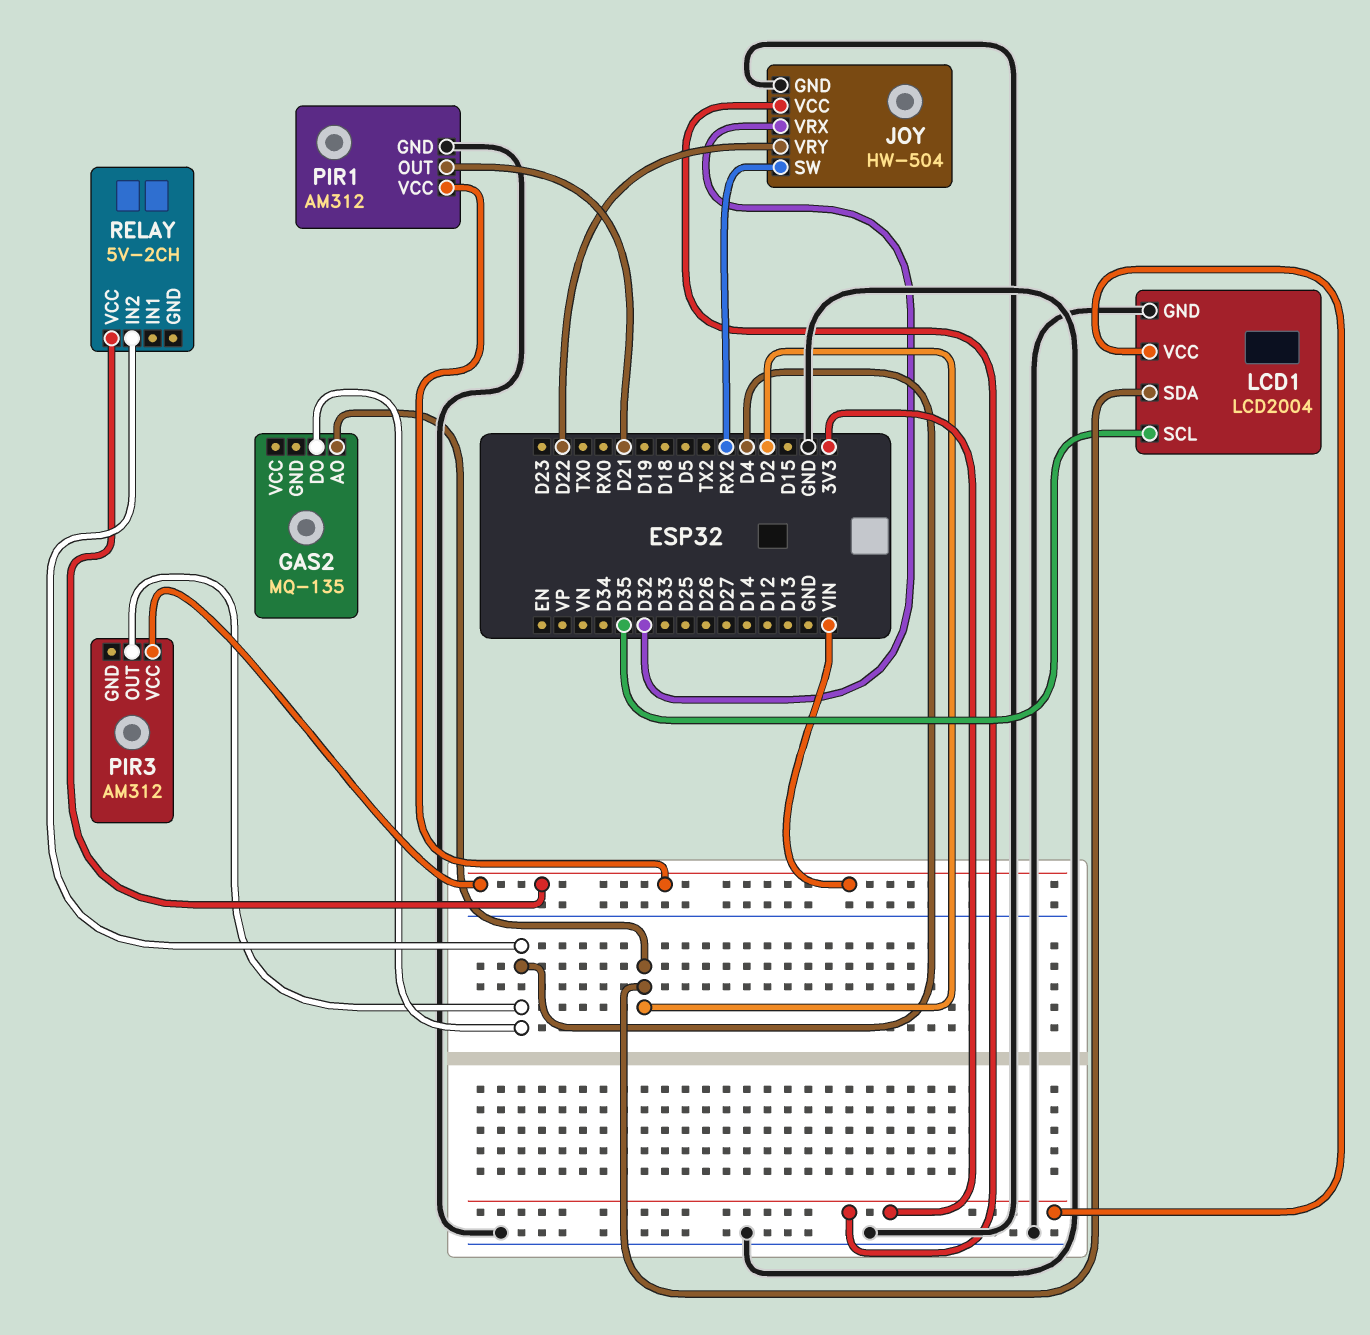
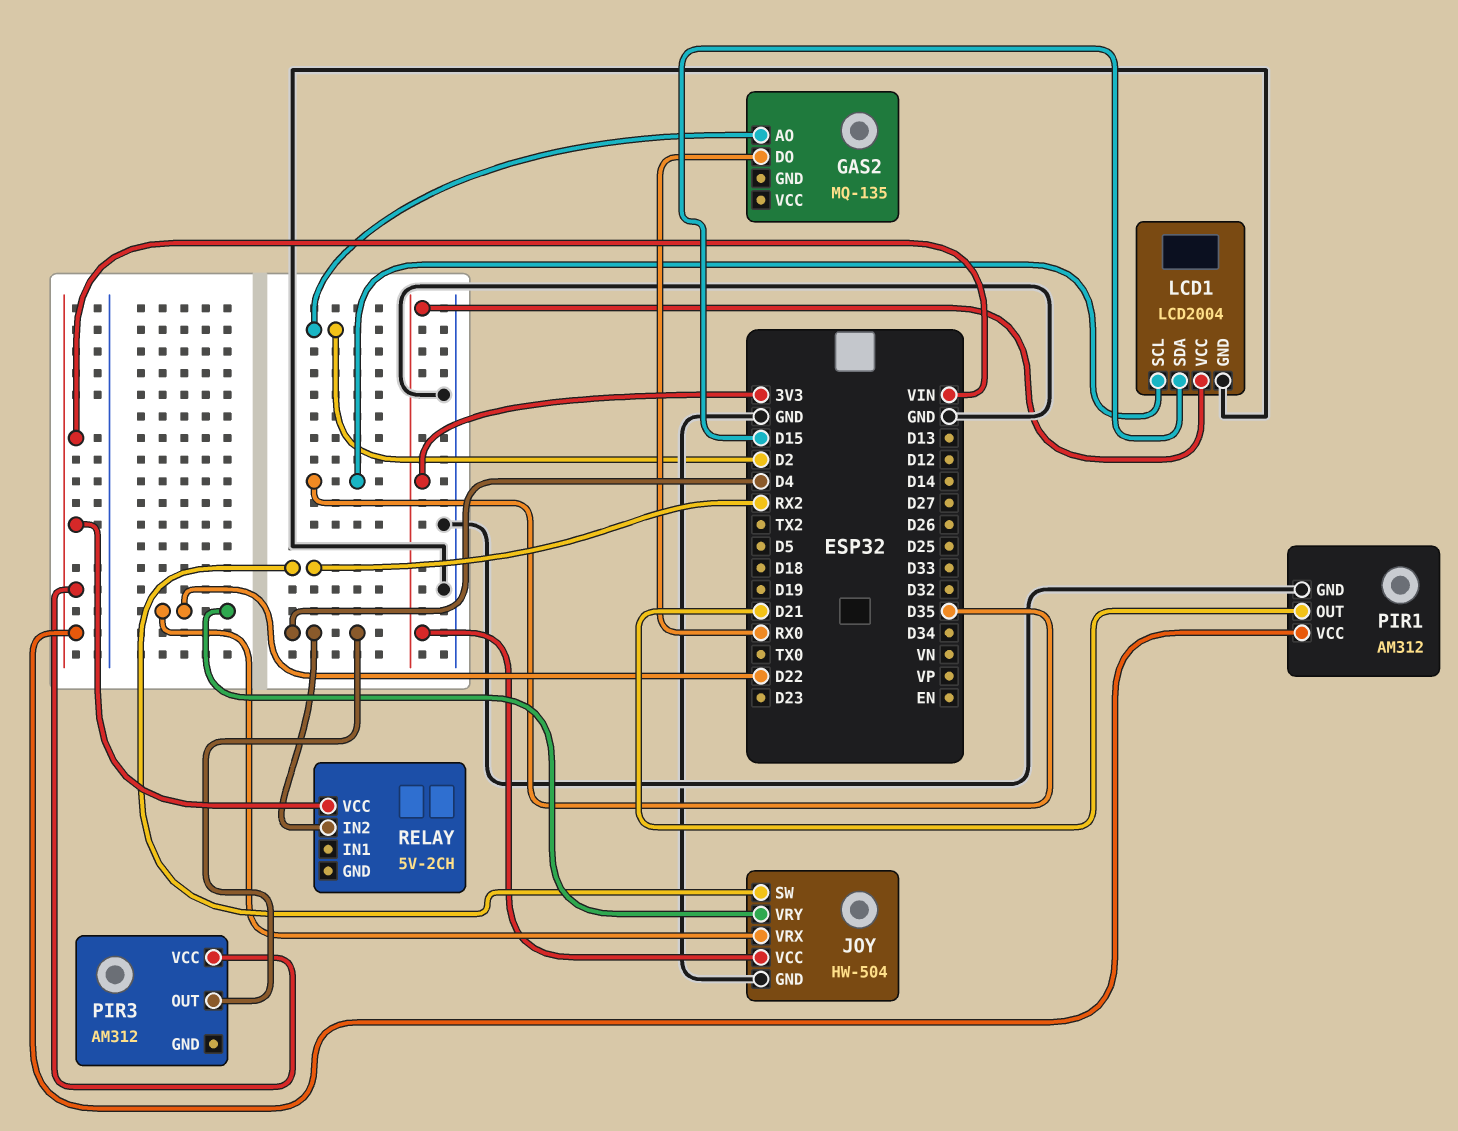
GAS2 pin DO: D4 -> RX0
JOY pin VRX: D32 -> D22
LCD1 pin SDA: D2 -> D15

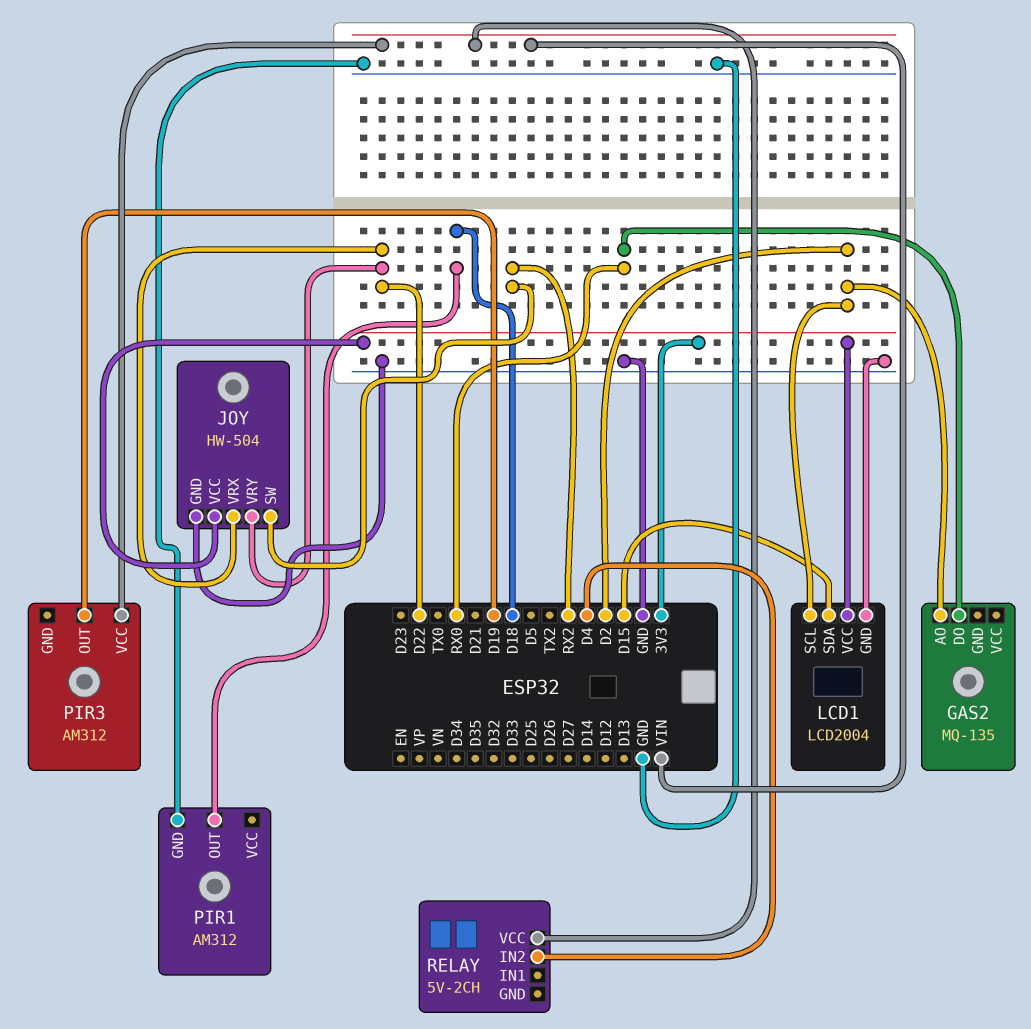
LCD1 pin SCL: D35 -> D2
PIR1 pin OUT: D21 -> D18
PIR1 pin VCC: VIN -> none
PIR3 pin OUT: D4 -> D19

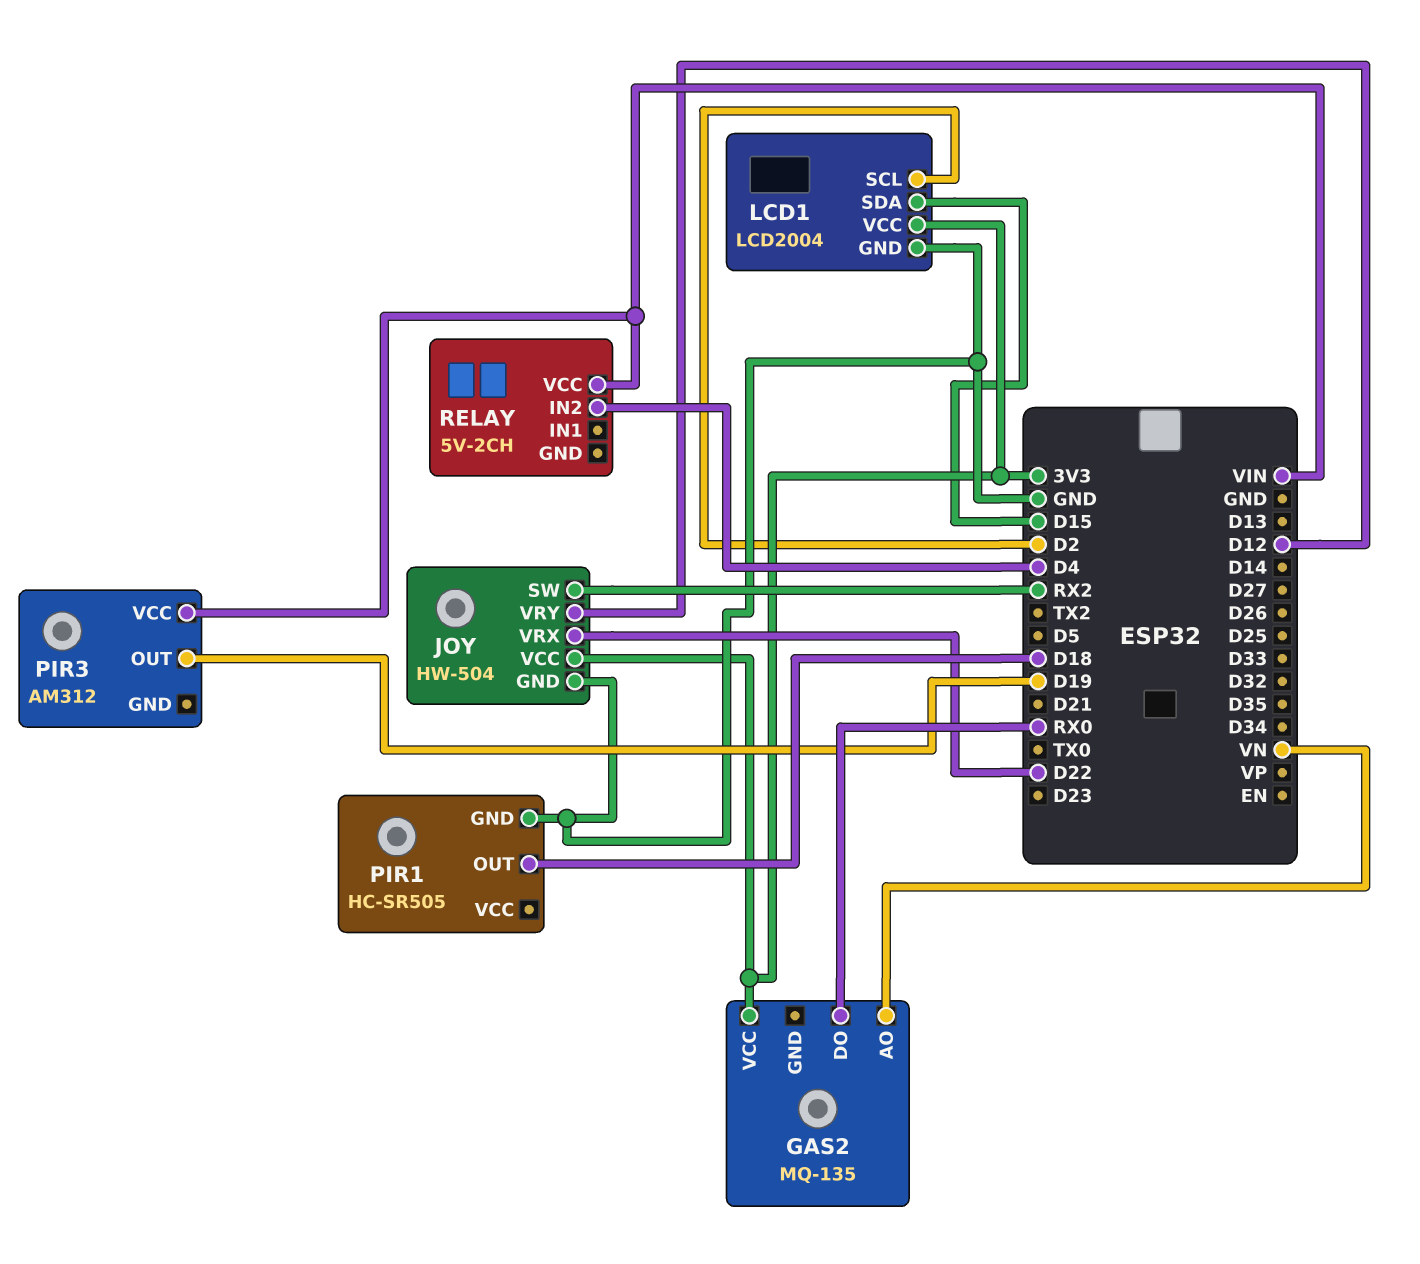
GAS2 pin AO: D2 -> VN
GAS2 pin VCC: none -> 3V3
JOY pin VRY: D22 -> D12
PIR1: AM312 -> HC-SR505

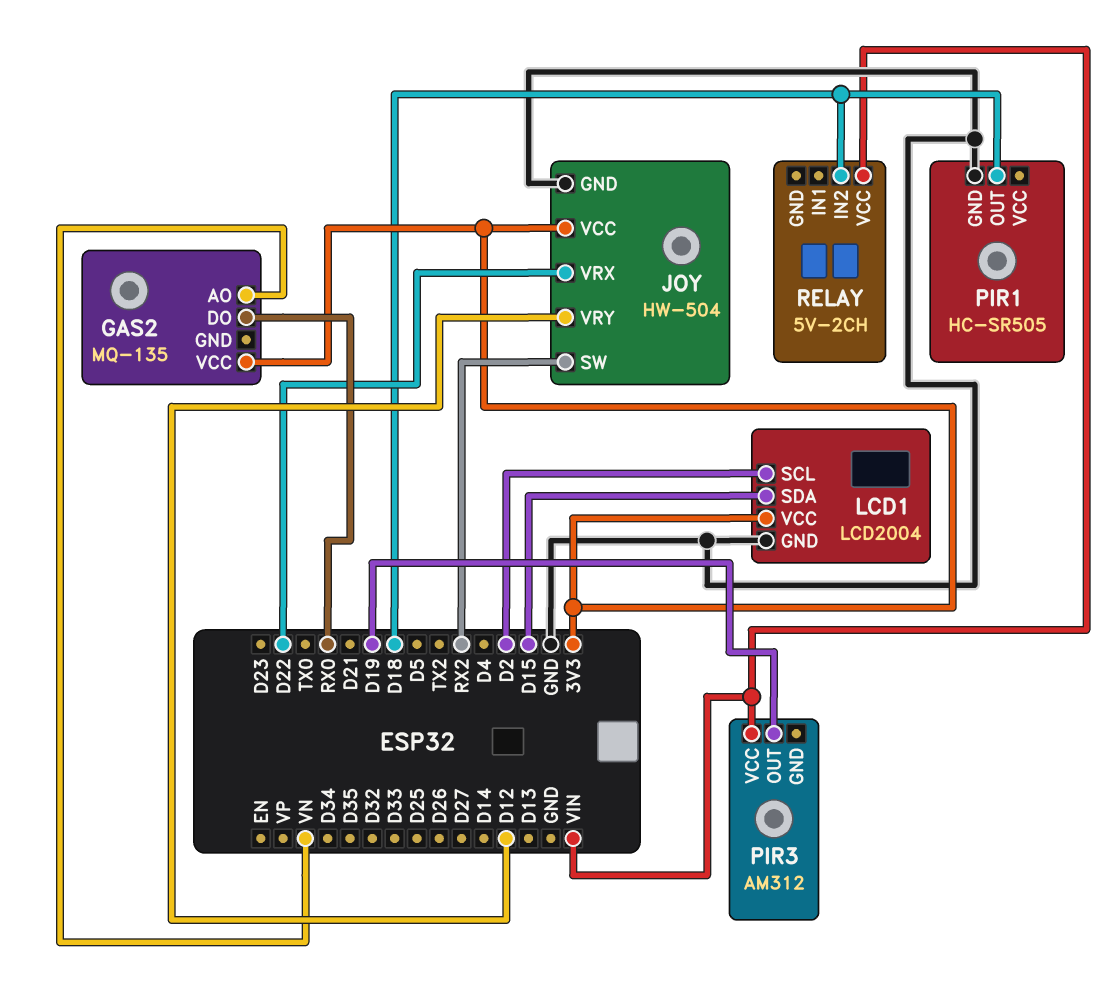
RELAY pin IN2: D4 -> D18

